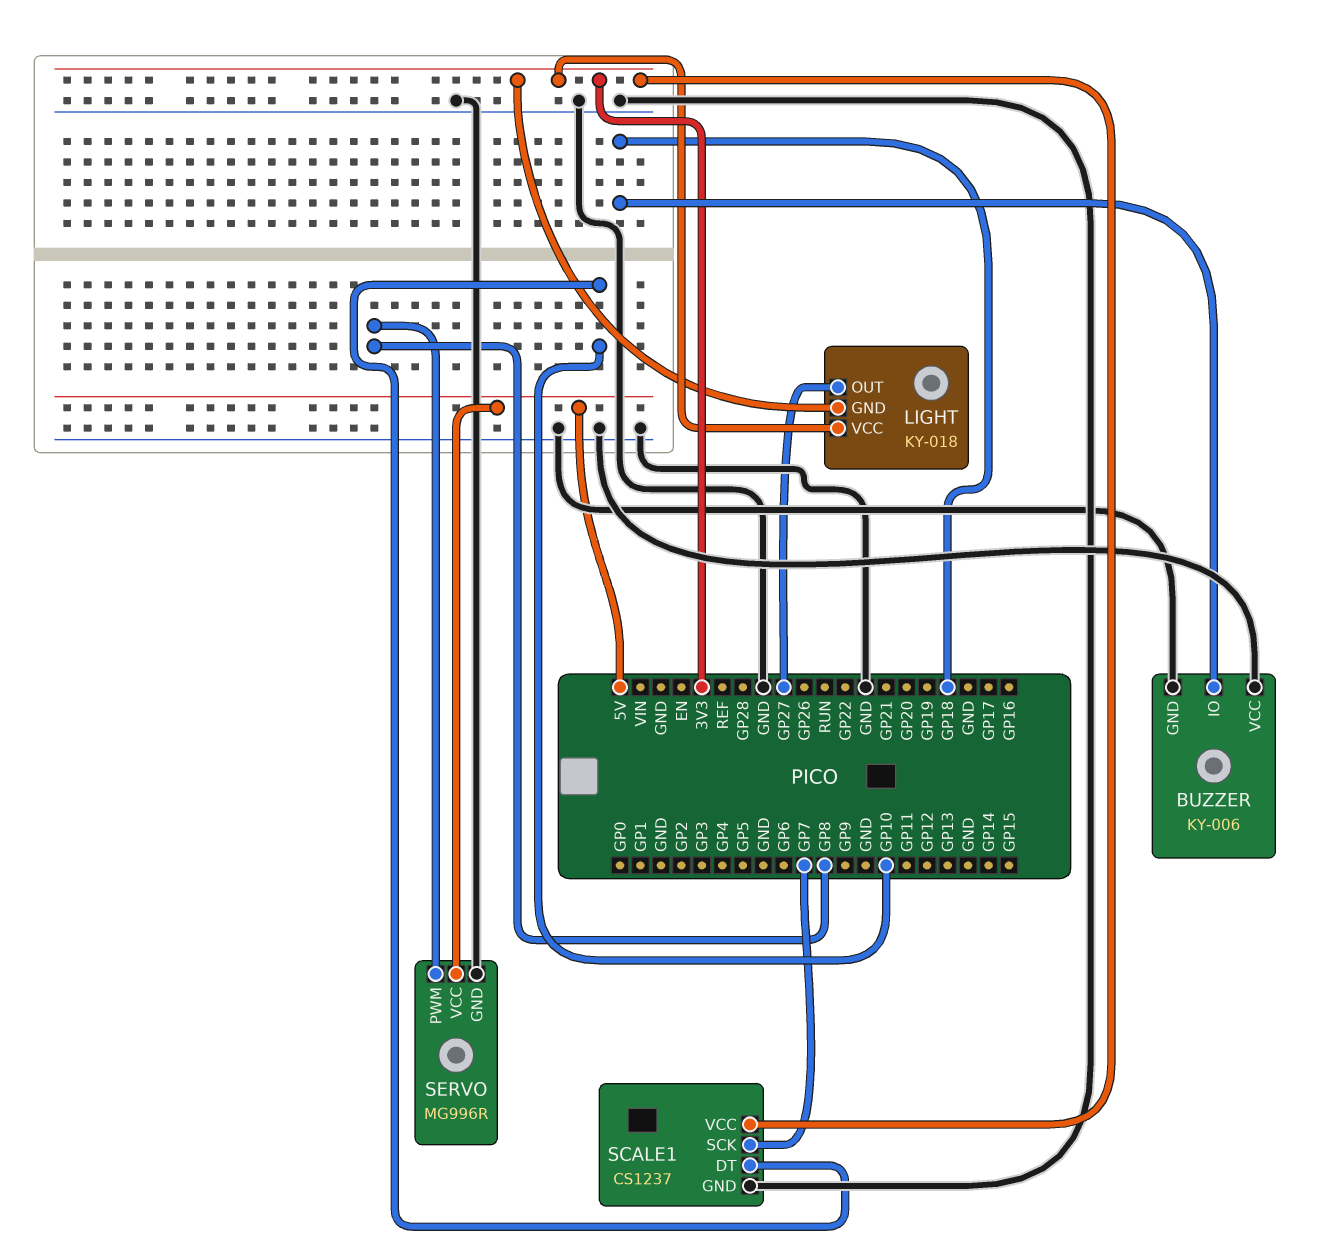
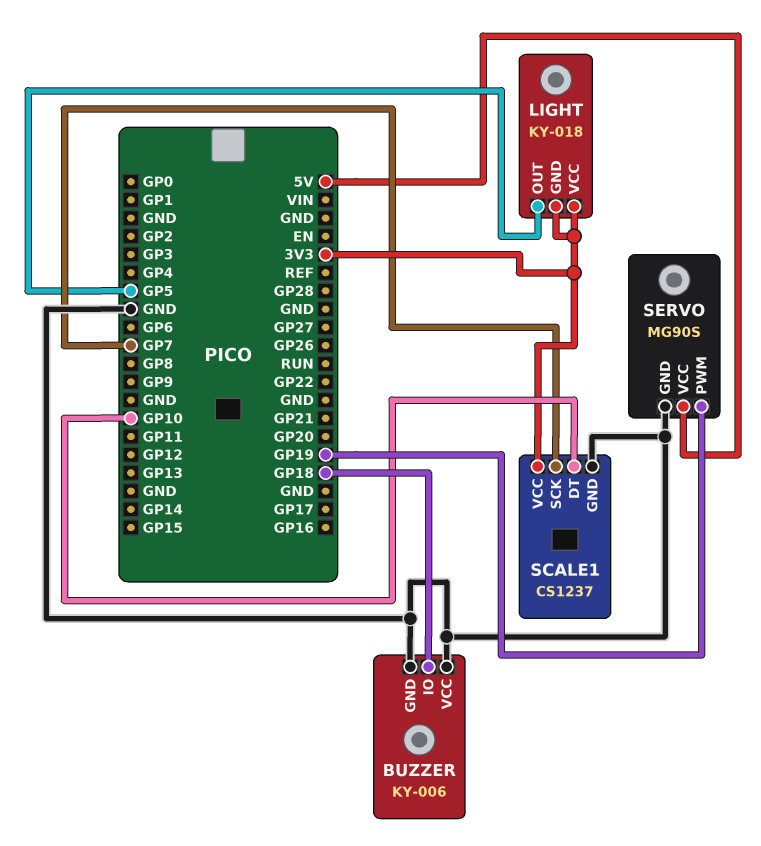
LIGHT pin OUT: GP27 -> GP5
SERVO: MG996R -> MG90S
SERVO pin PWM: GP8 -> GP19

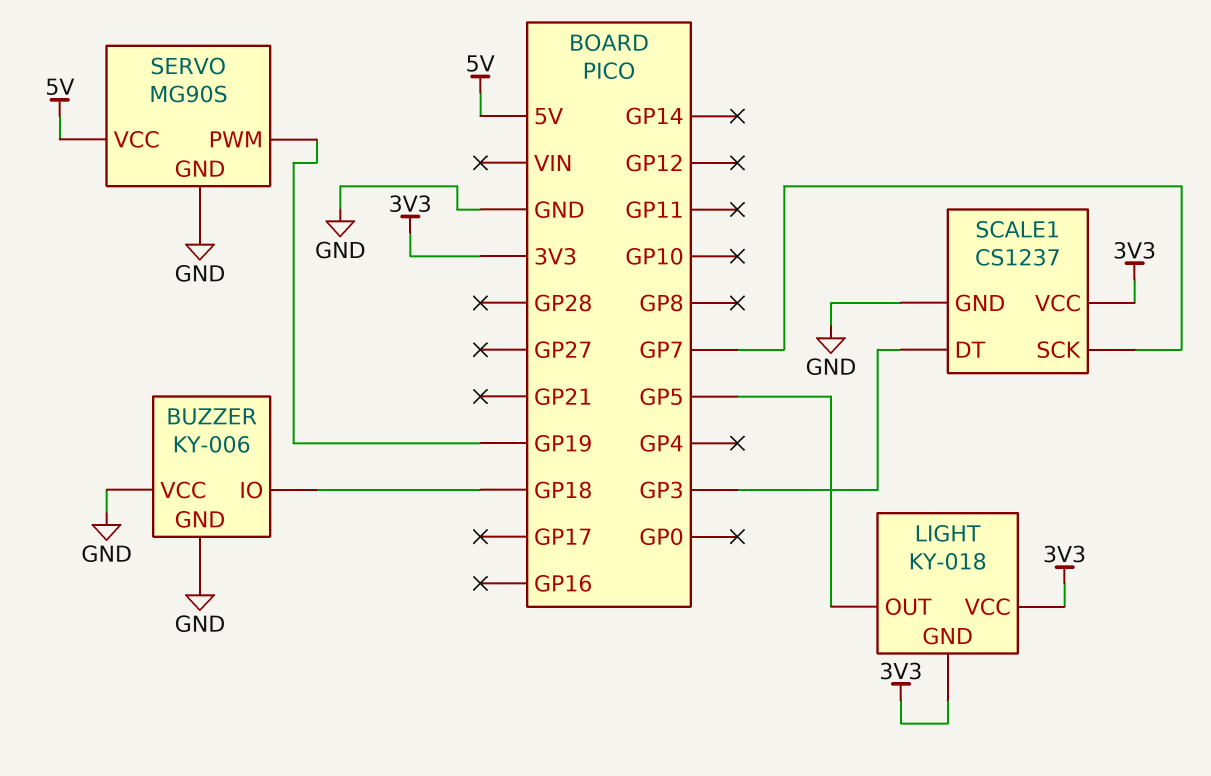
SCALE1 pin DT: GP10 -> GP3

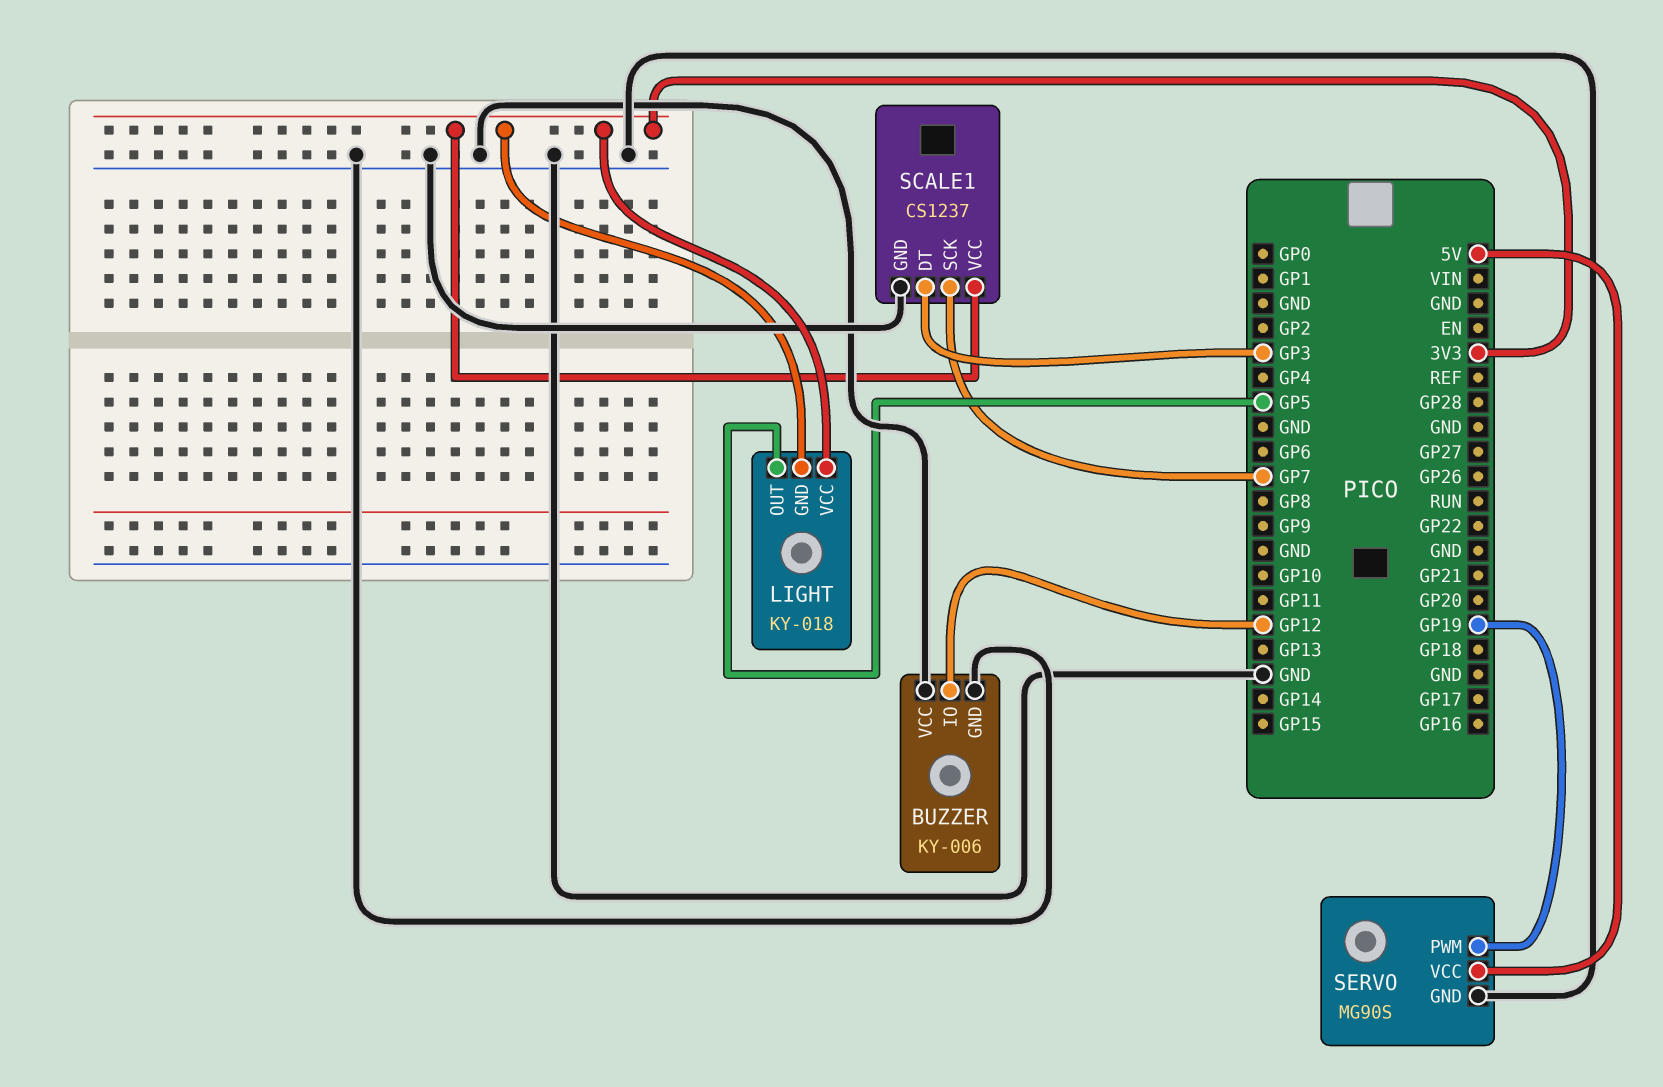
BUZZER pin IO: GP18 -> GP12

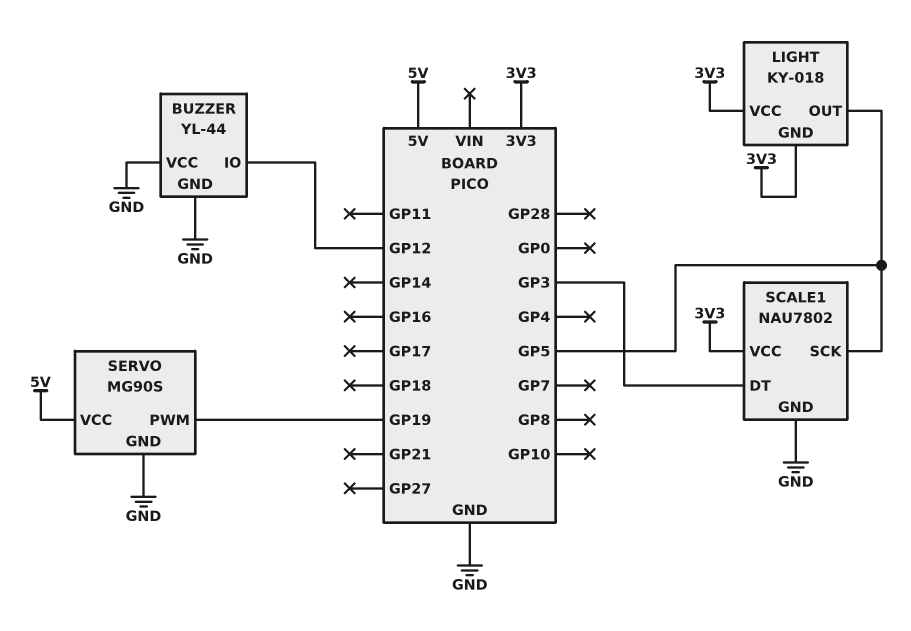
BUZZER: KY-006 -> YL-44
SCALE1: CS1237 -> NAU7802
SCALE1 pin SCK: GP7 -> GP5

